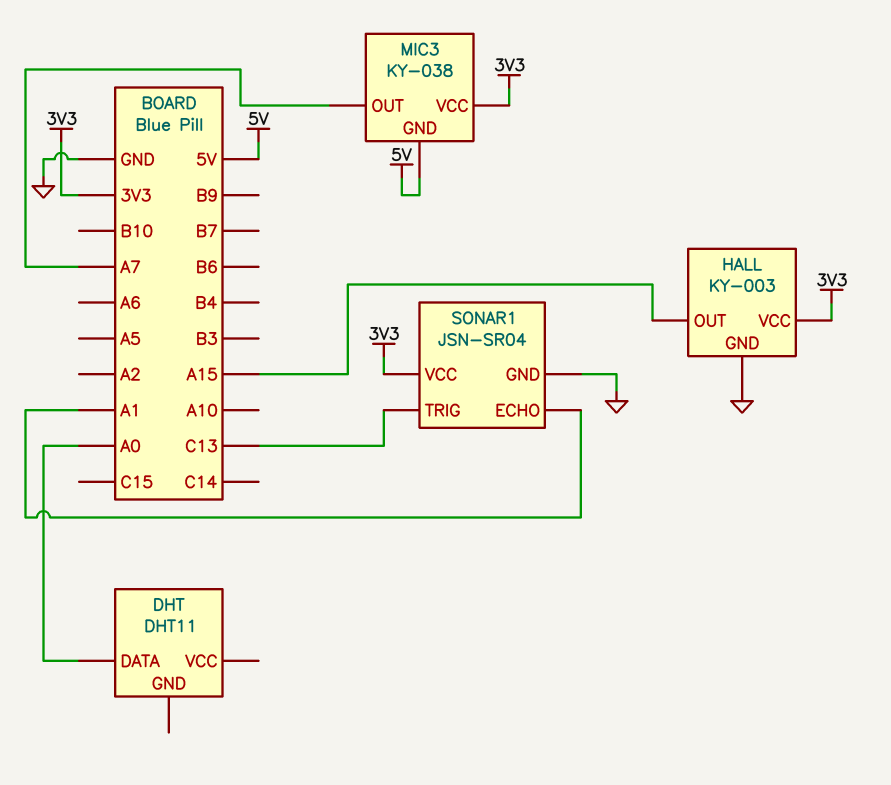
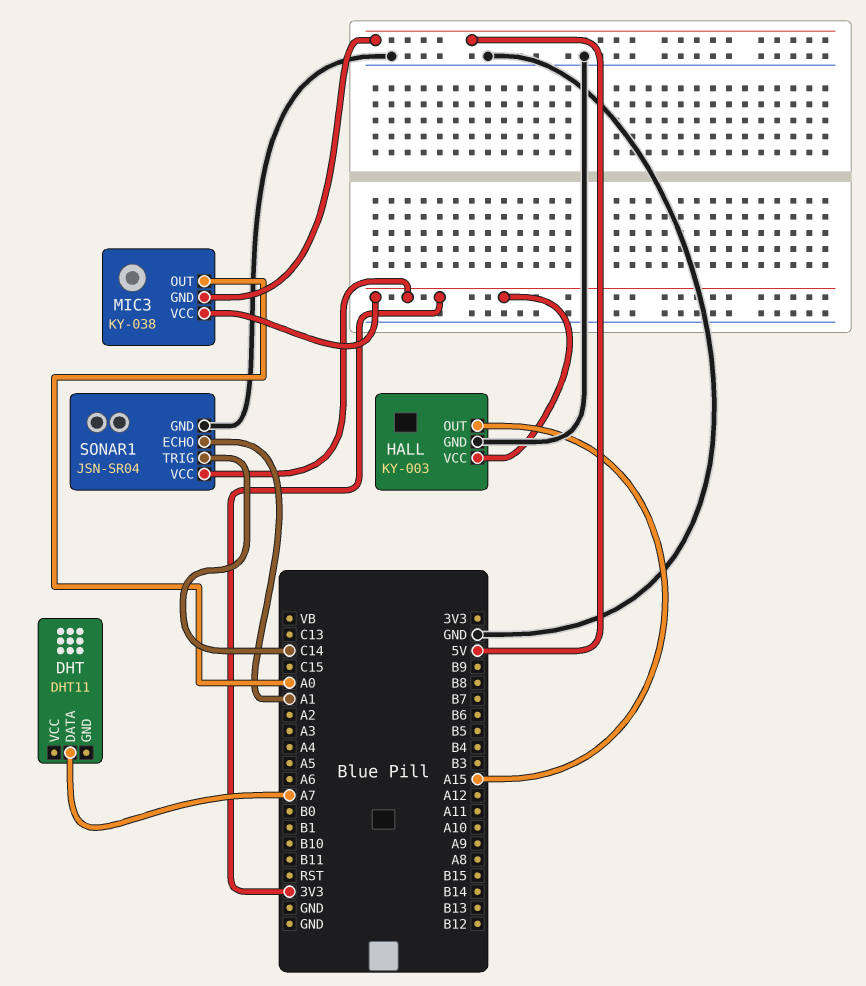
DHT pin DATA: A0 -> A7
MIC3 pin OUT: A7 -> A0
SONAR1 pin TRIG: C13 -> C14

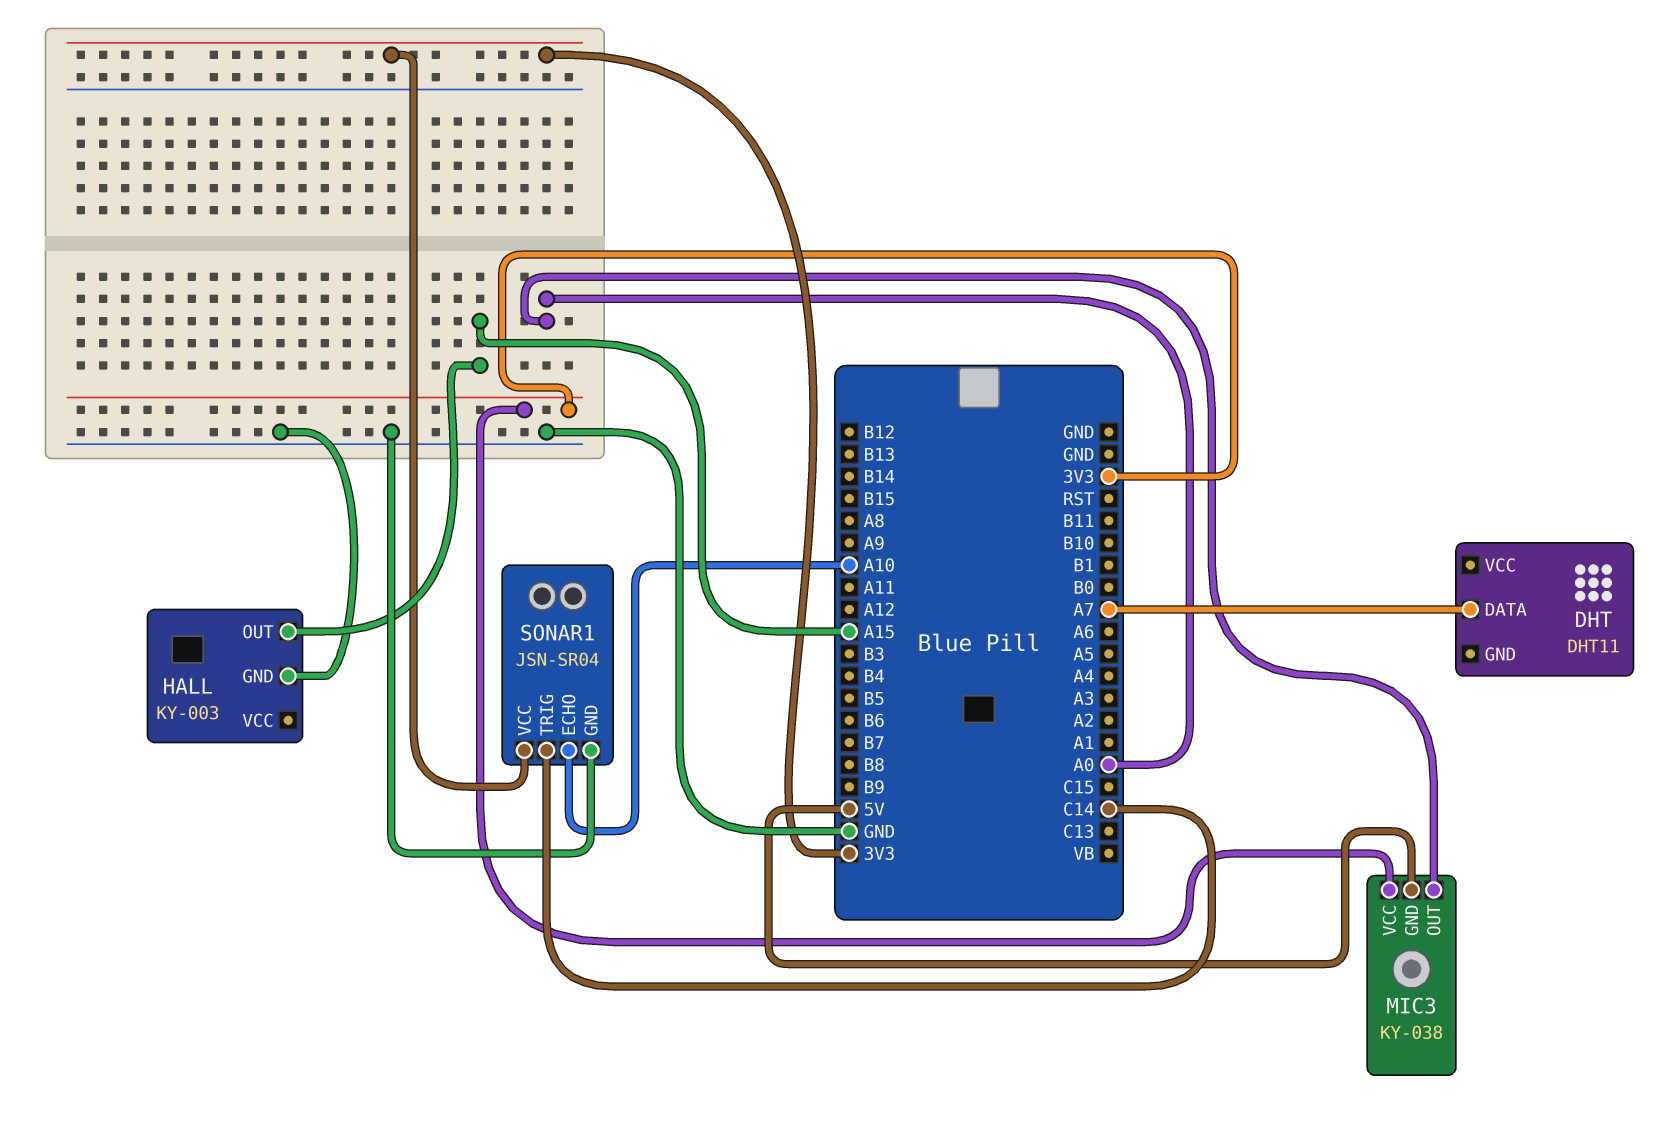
HALL pin VCC: 3V3 -> none
SONAR1 pin ECHO: A1 -> A10

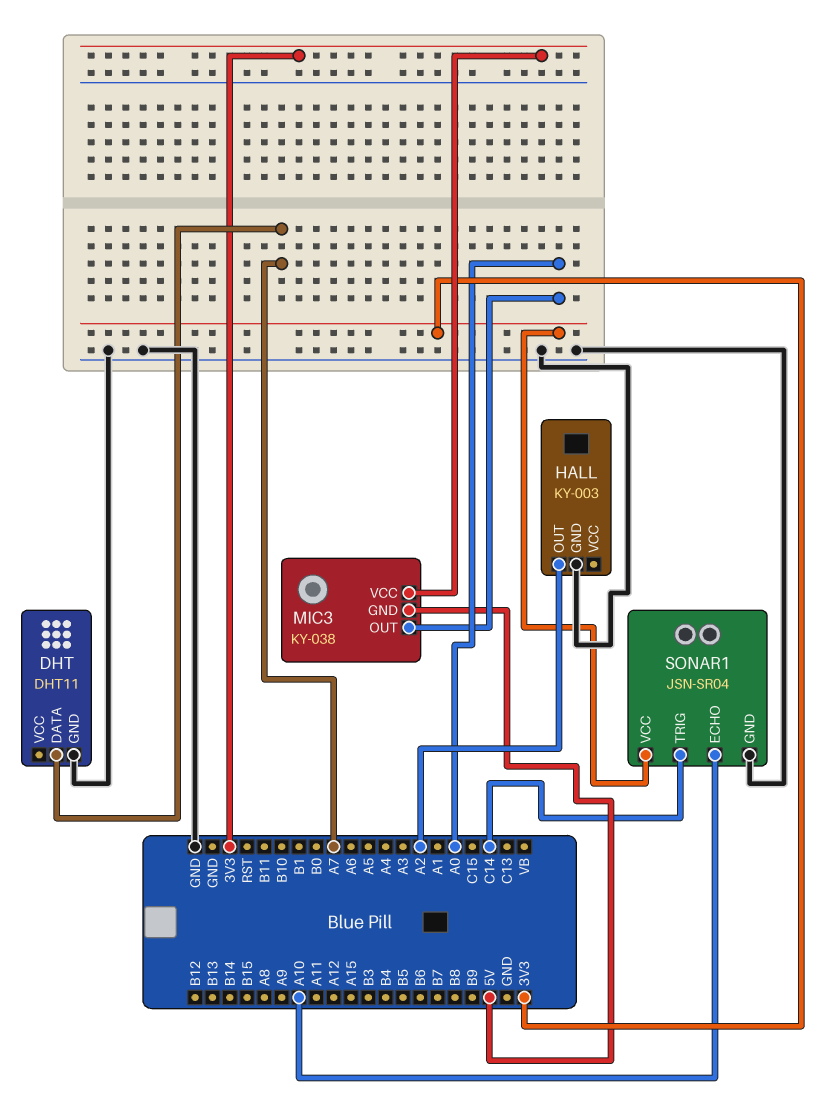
DHT pin GND: none -> GND
HALL pin OUT: A15 -> A2

